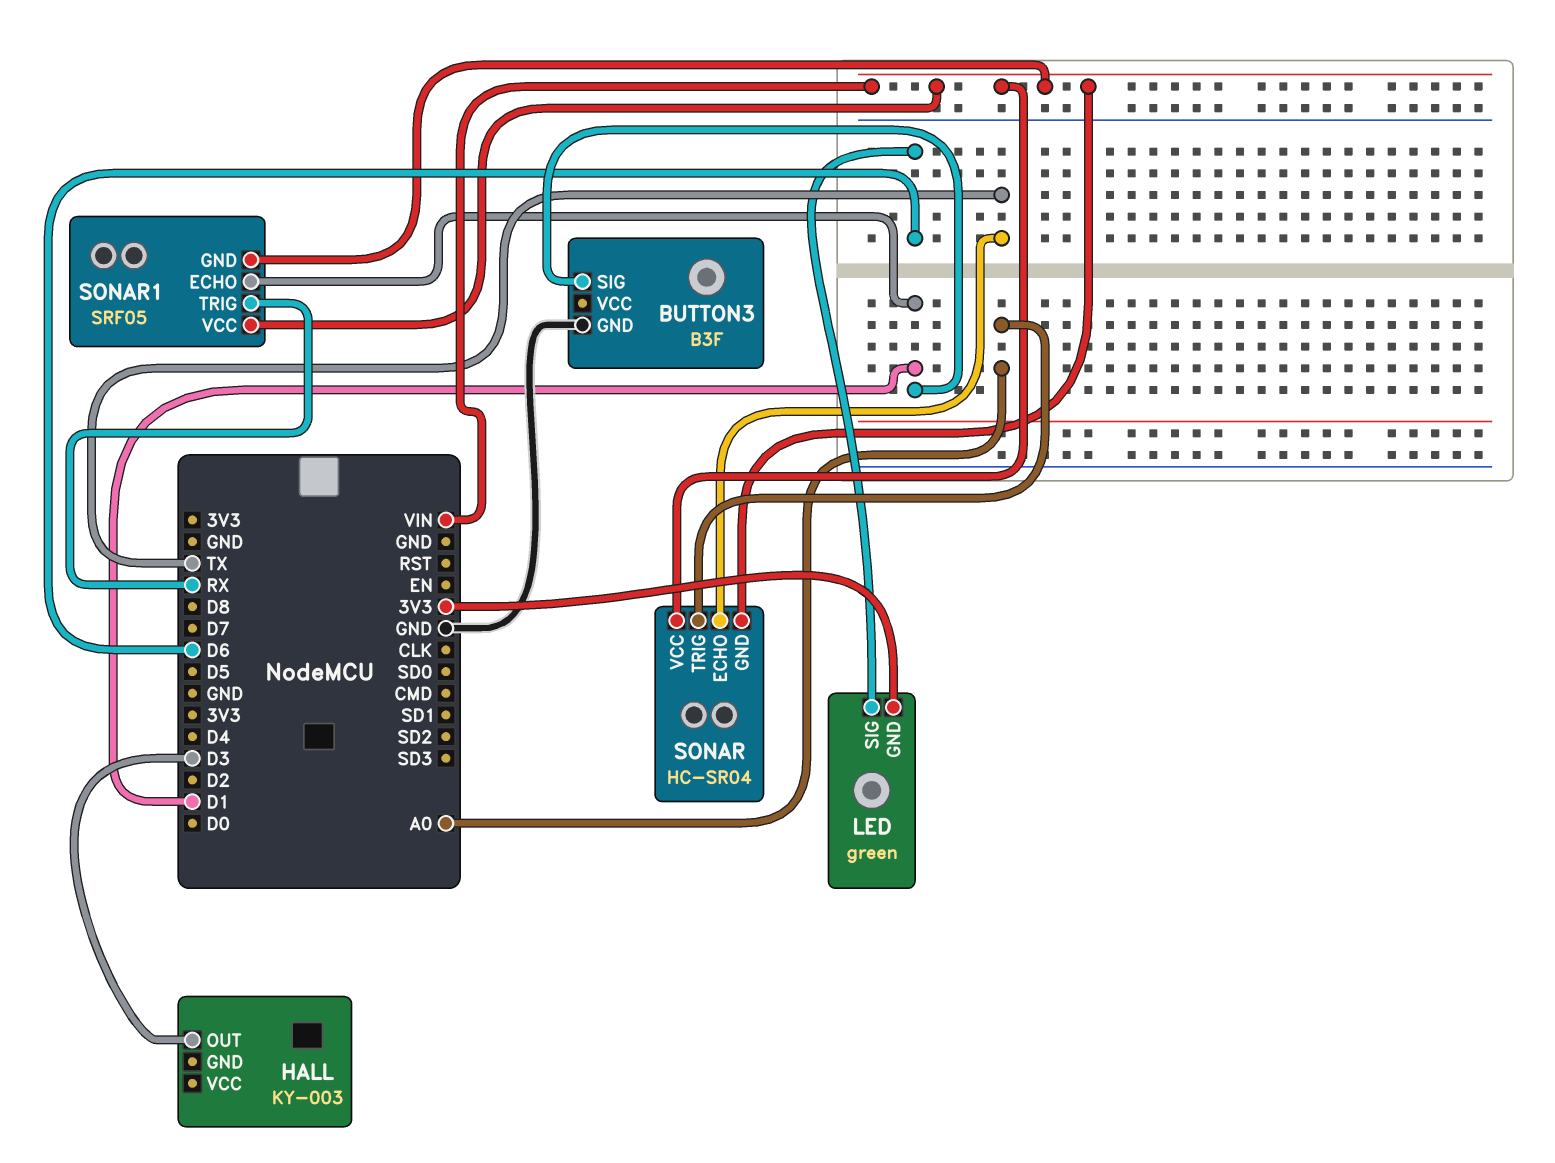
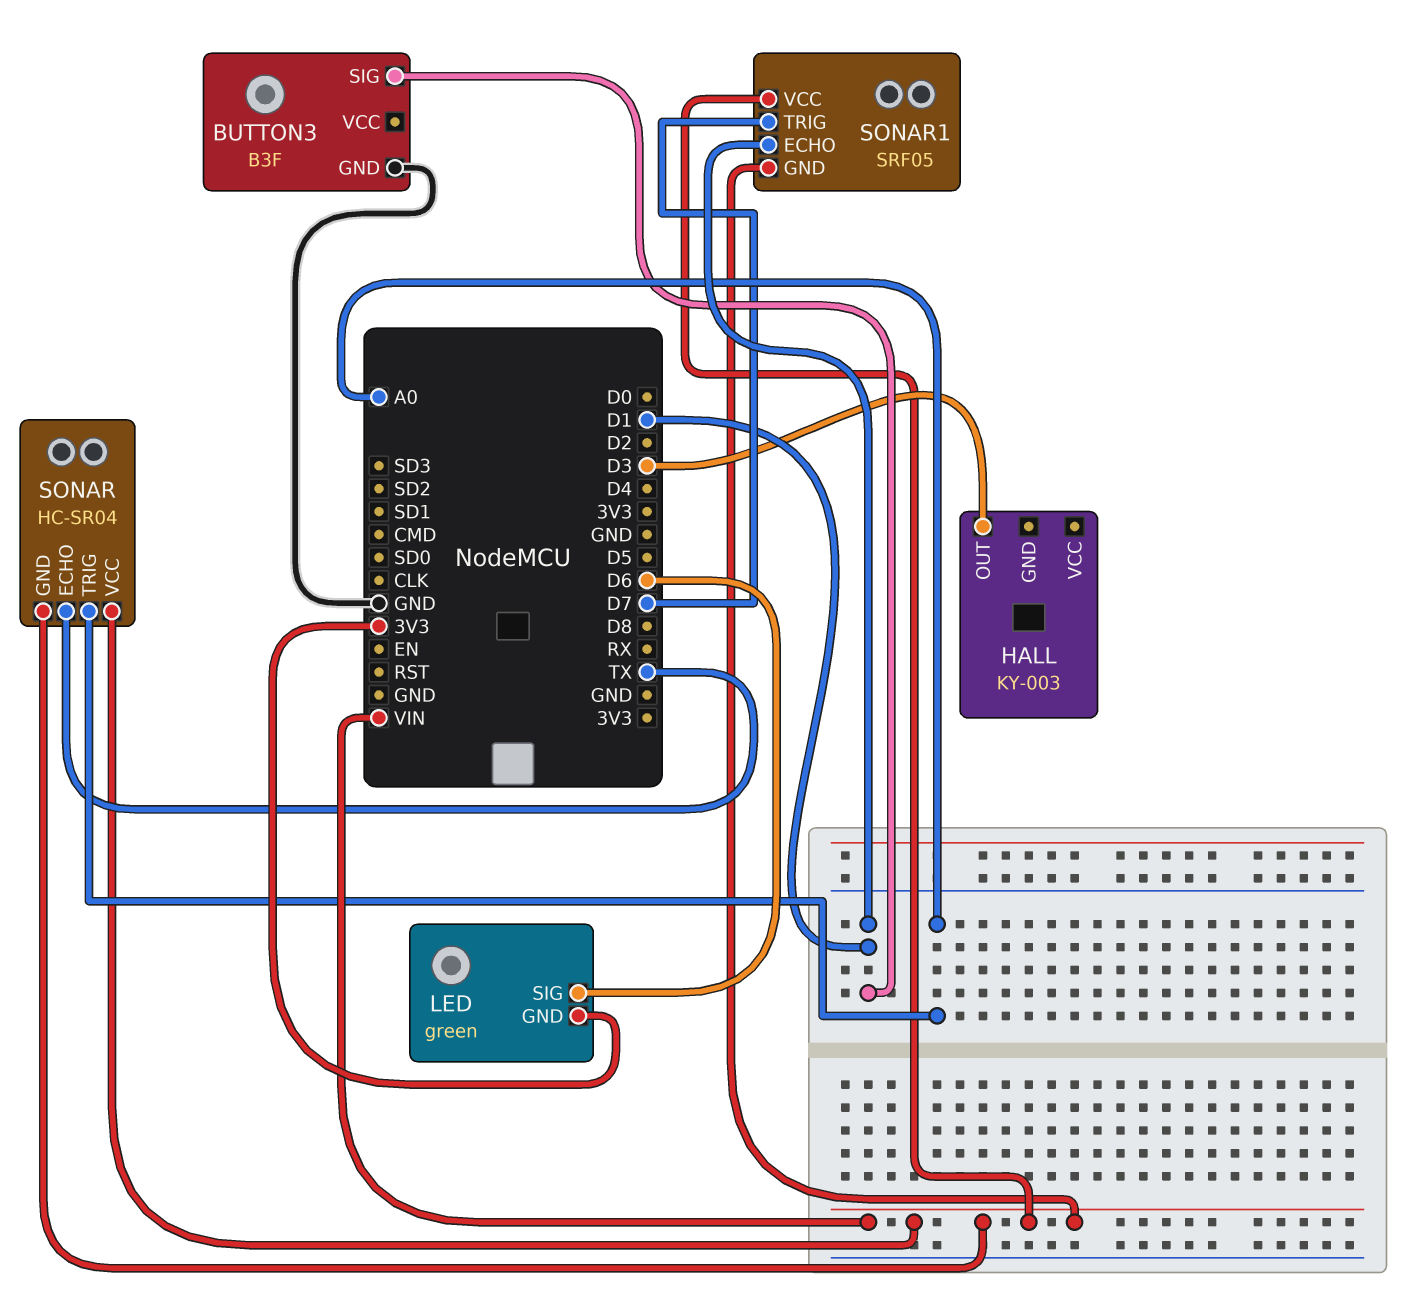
SONAR1 pin TRIG: RX -> D7

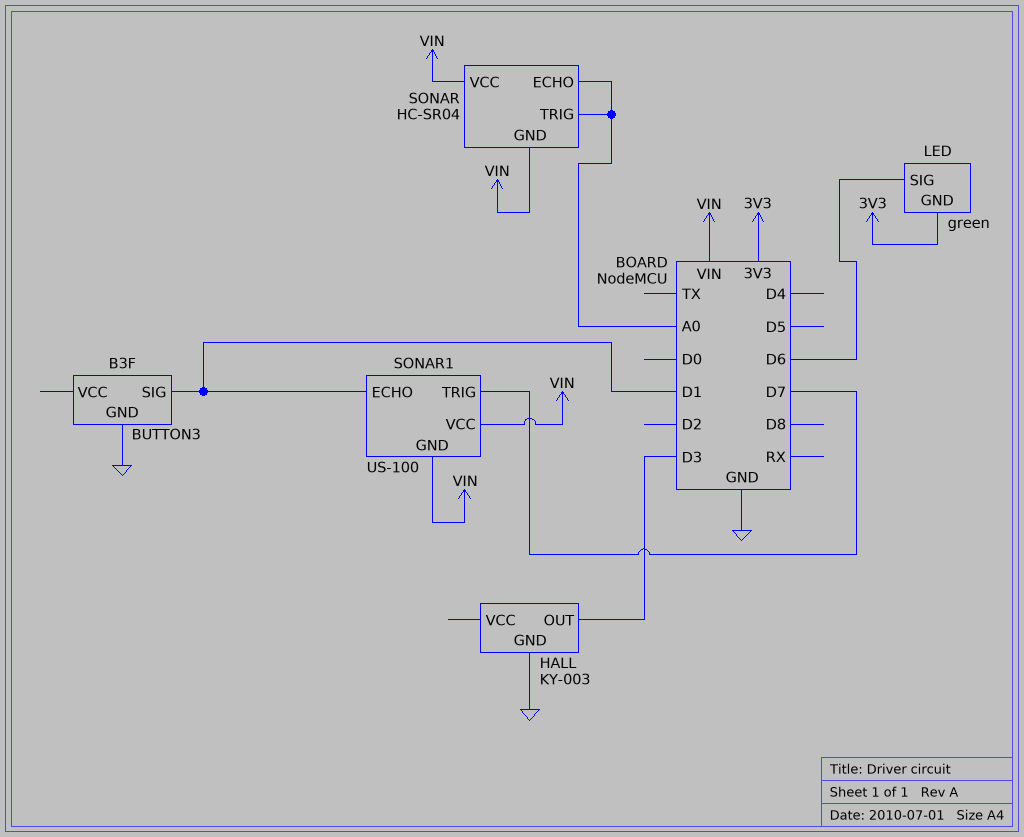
HALL pin GND: none -> GND
SONAR pin ECHO: TX -> A0
SONAR1: SRF05 -> US-100

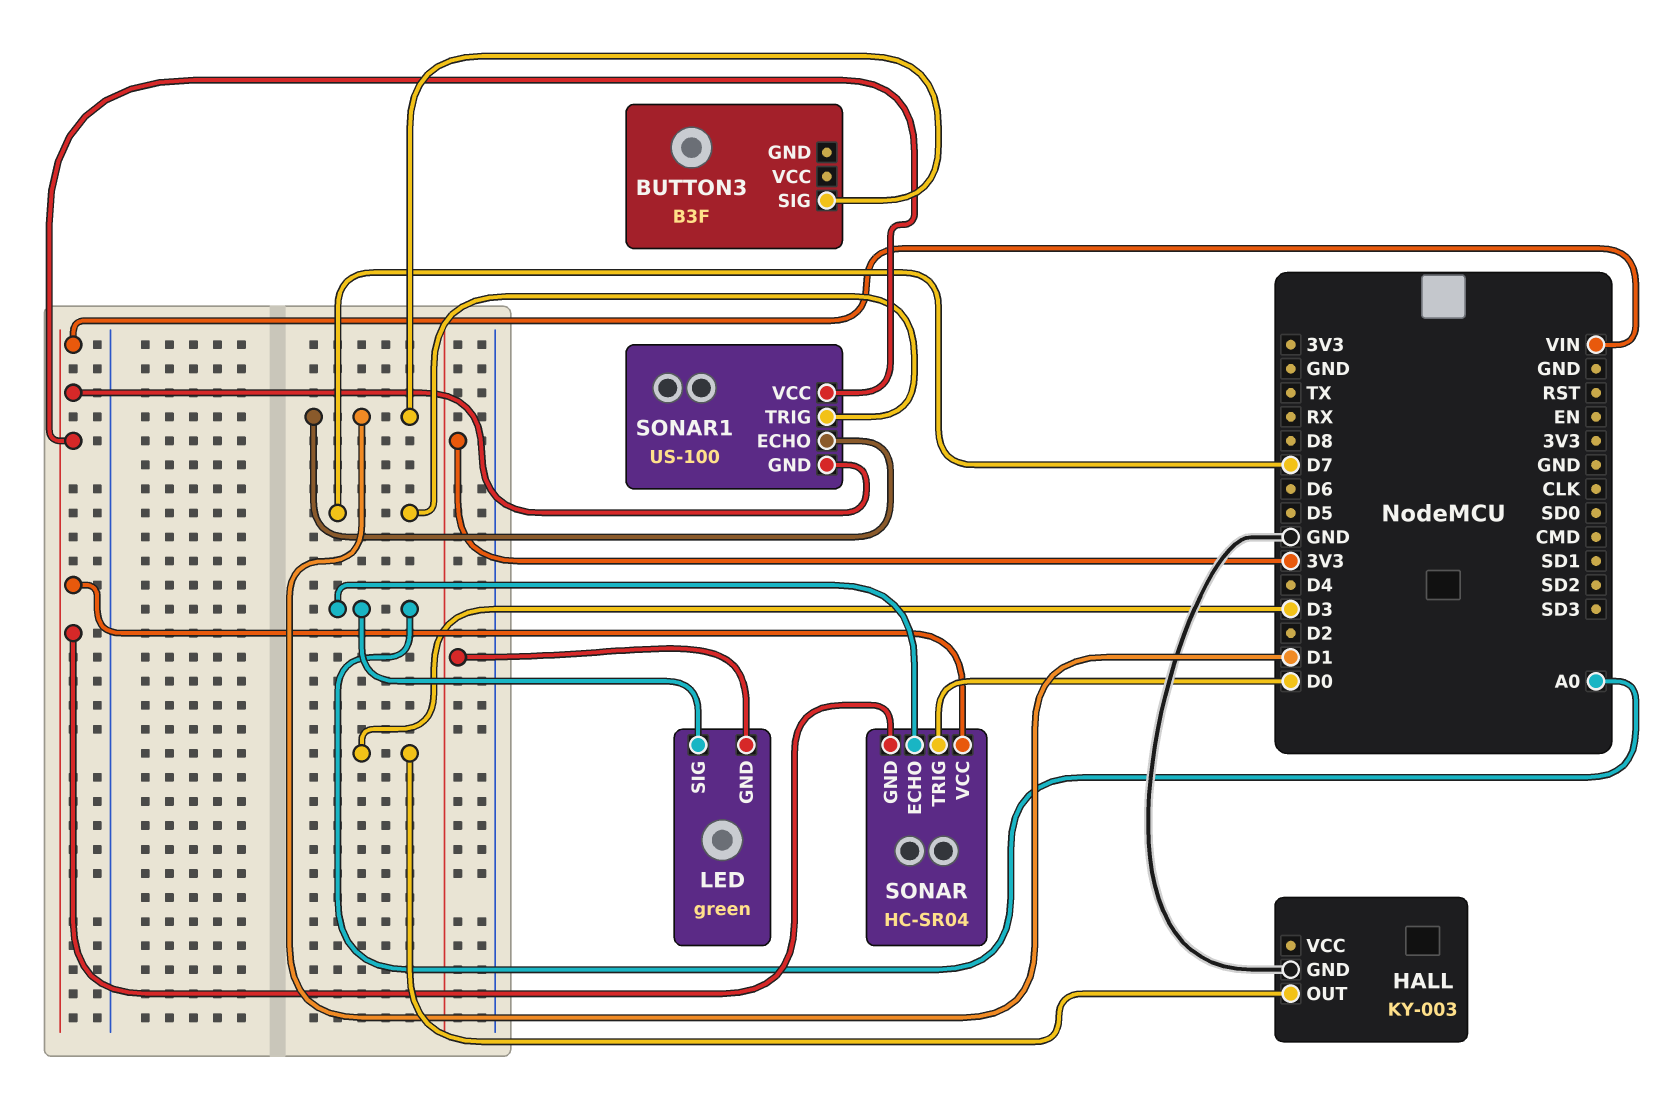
BUTTON3 pin GND: GND -> none
LED pin SIG: D6 -> A0
SONAR pin TRIG: A0 -> D0

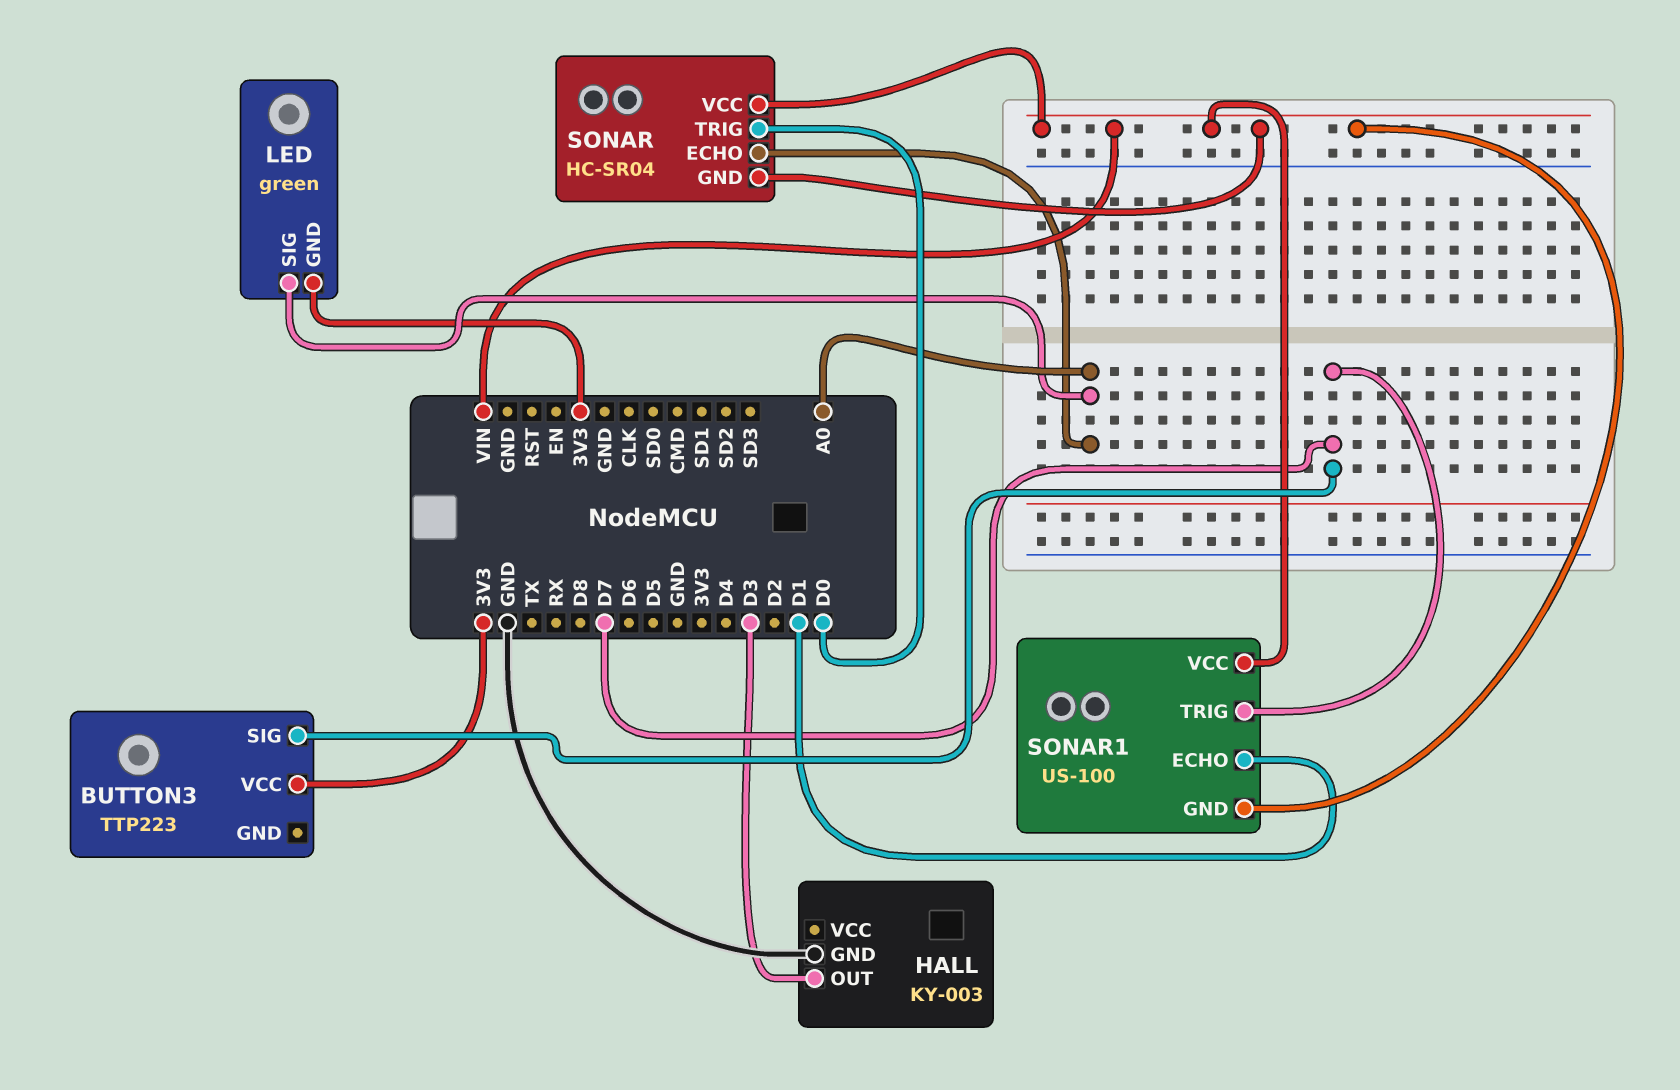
BUTTON3: B3F -> TTP223
BUTTON3 pin SIG: D1 -> D7
BUTTON3 pin VCC: none -> 3V3

